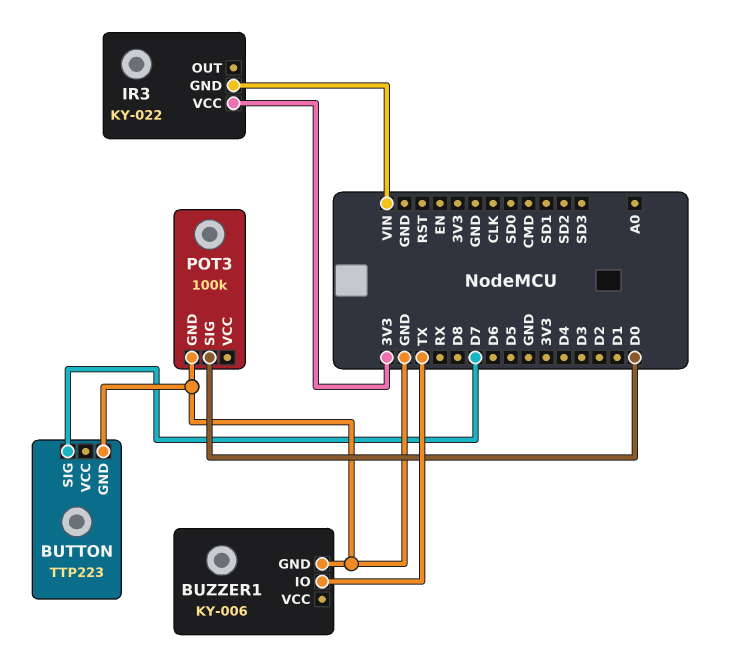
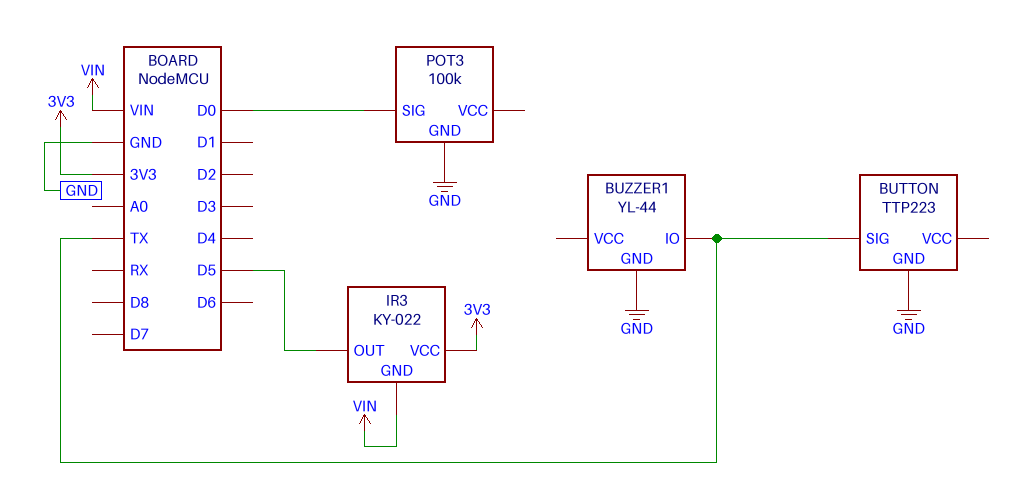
BUTTON pin SIG: D7 -> TX
BUZZER1: KY-006 -> YL-44
IR3 pin OUT: none -> D5

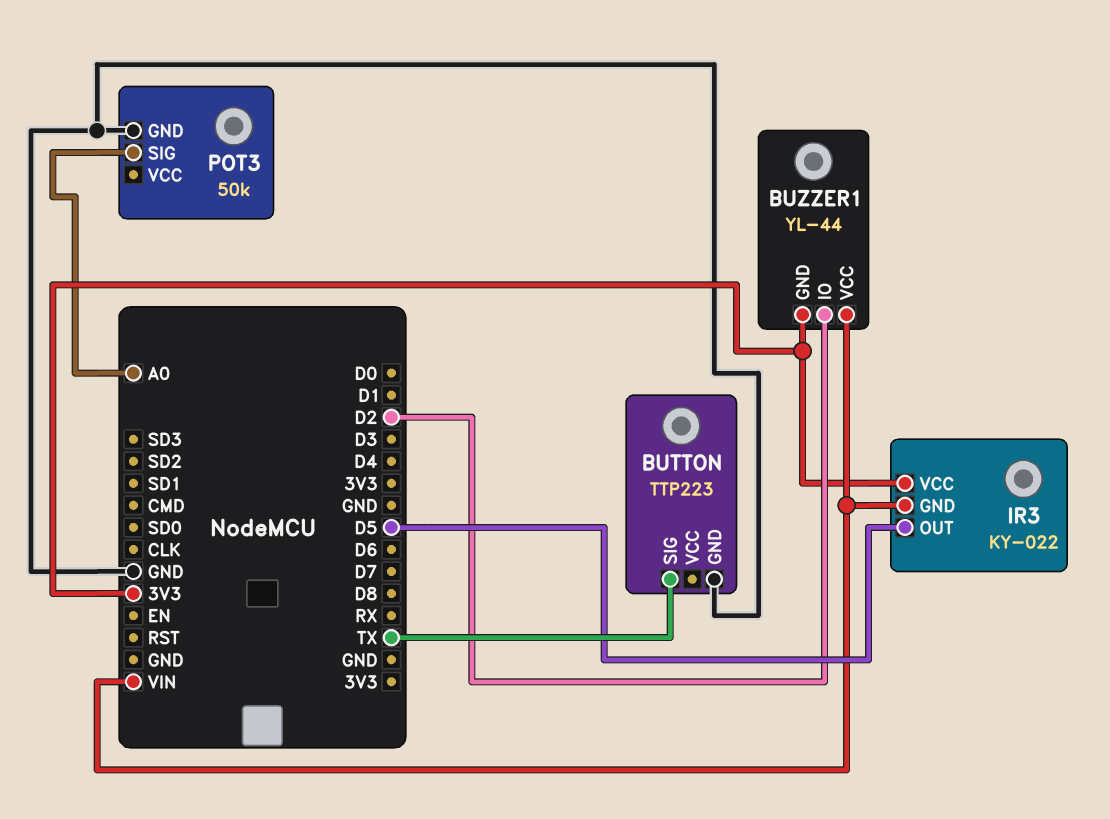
BUZZER1 pin GND: GND -> 3V3
BUZZER1 pin IO: TX -> D2
BUZZER1 pin VCC: none -> VIN
POT3: 100k -> 50k
POT3 pin SIG: D0 -> A0

